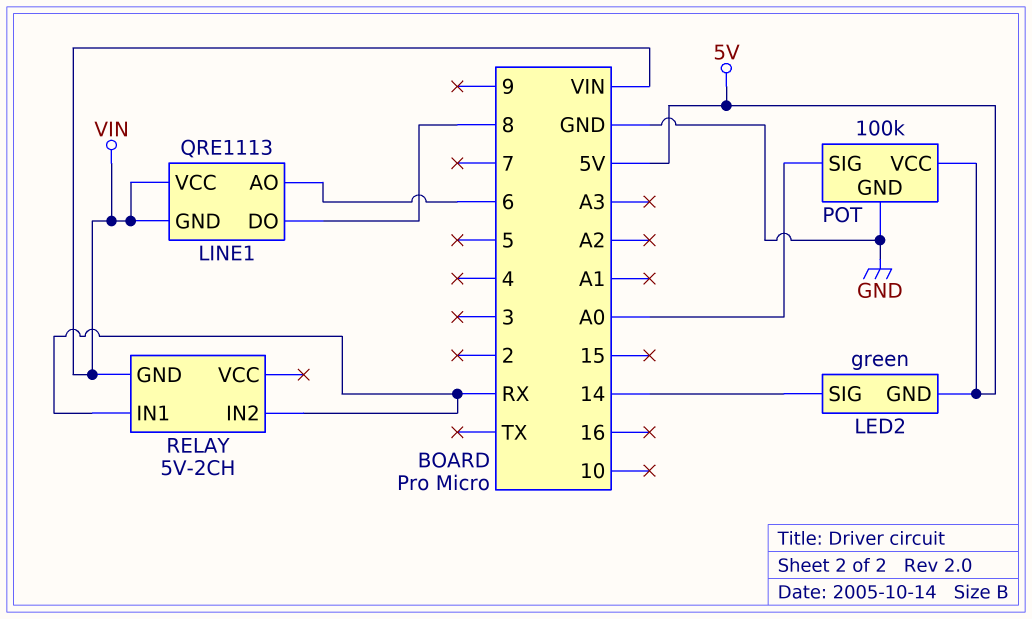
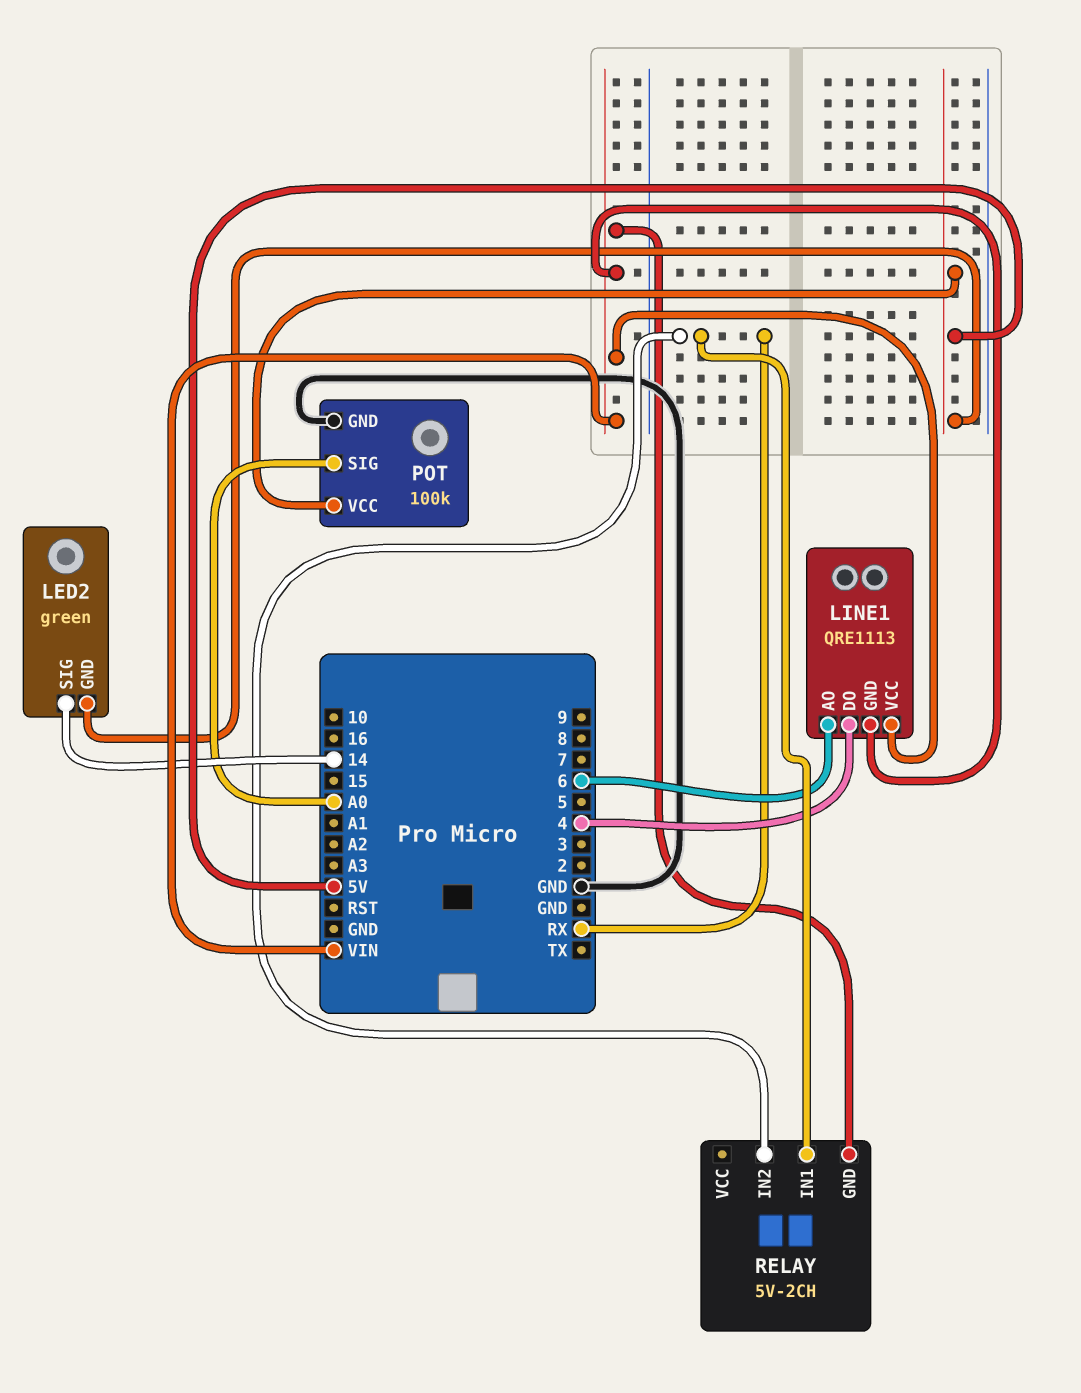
LINE1 pin DO: 8 -> 4

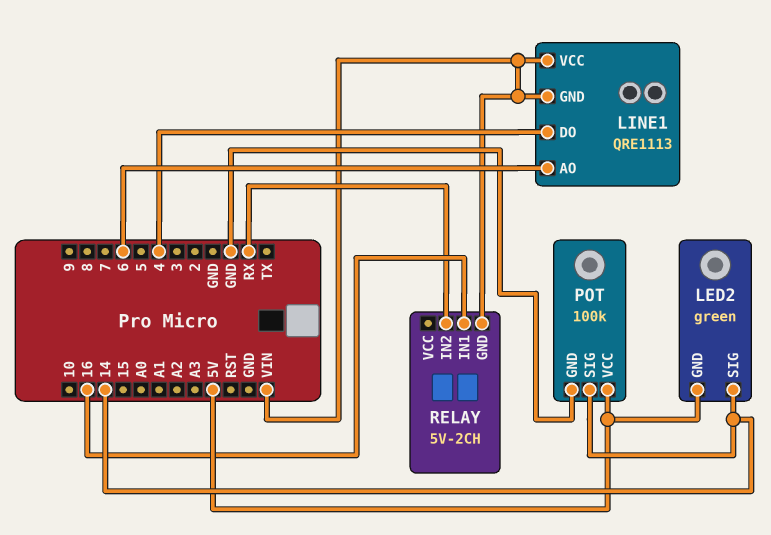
POT pin SIG: A0 -> 14
RELAY pin IN1: RX -> 16

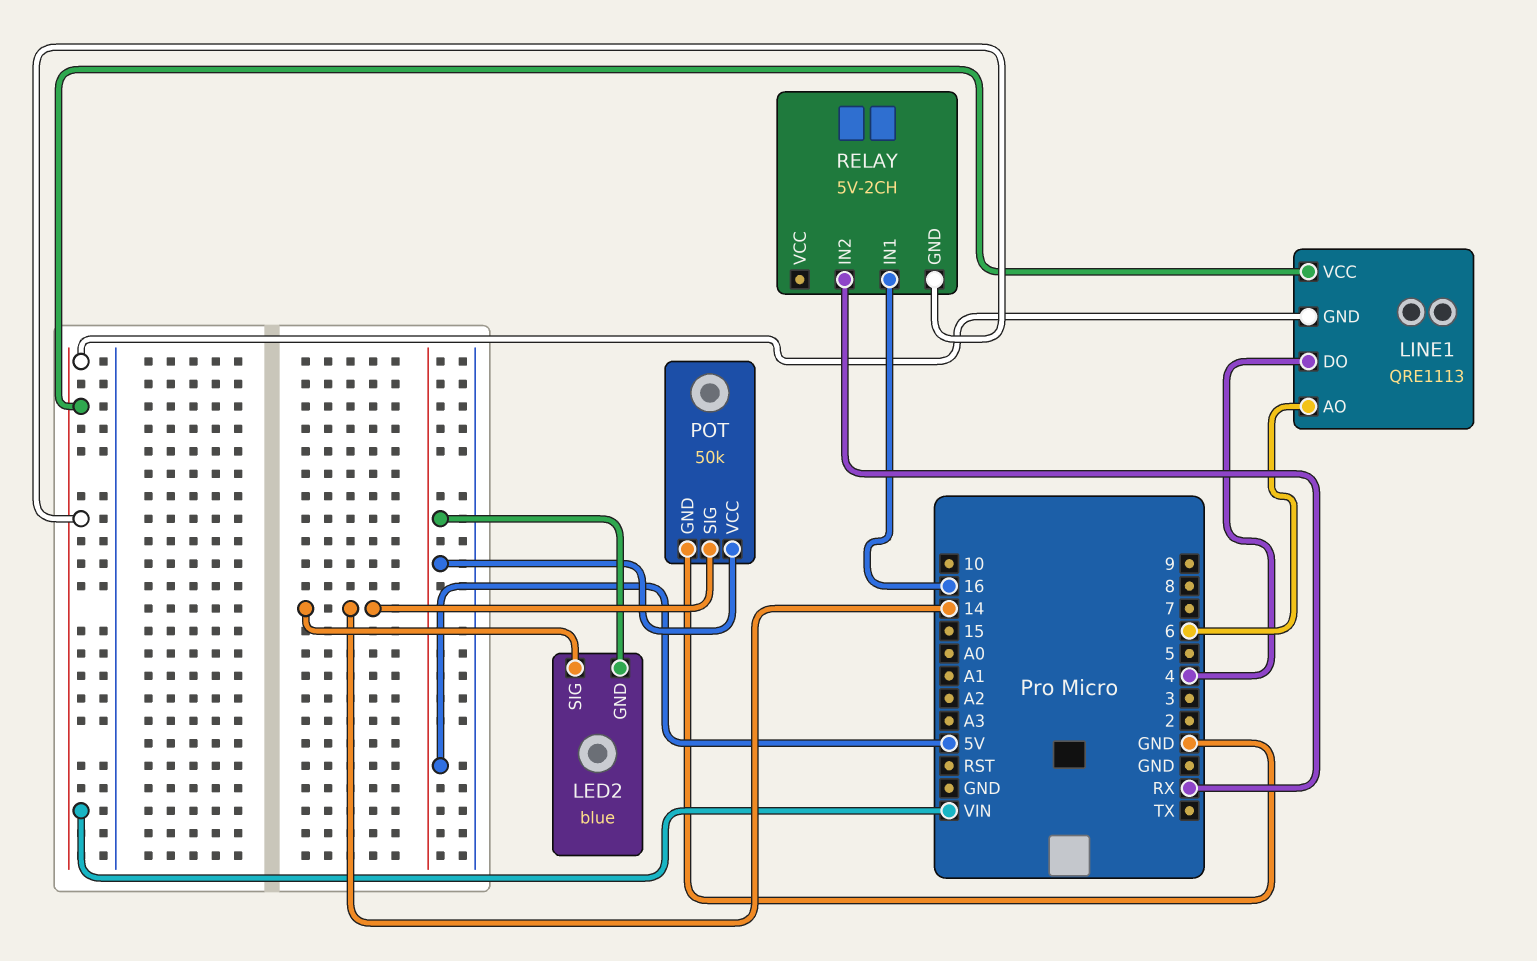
LED2: green -> blue
POT: 100k -> 50k

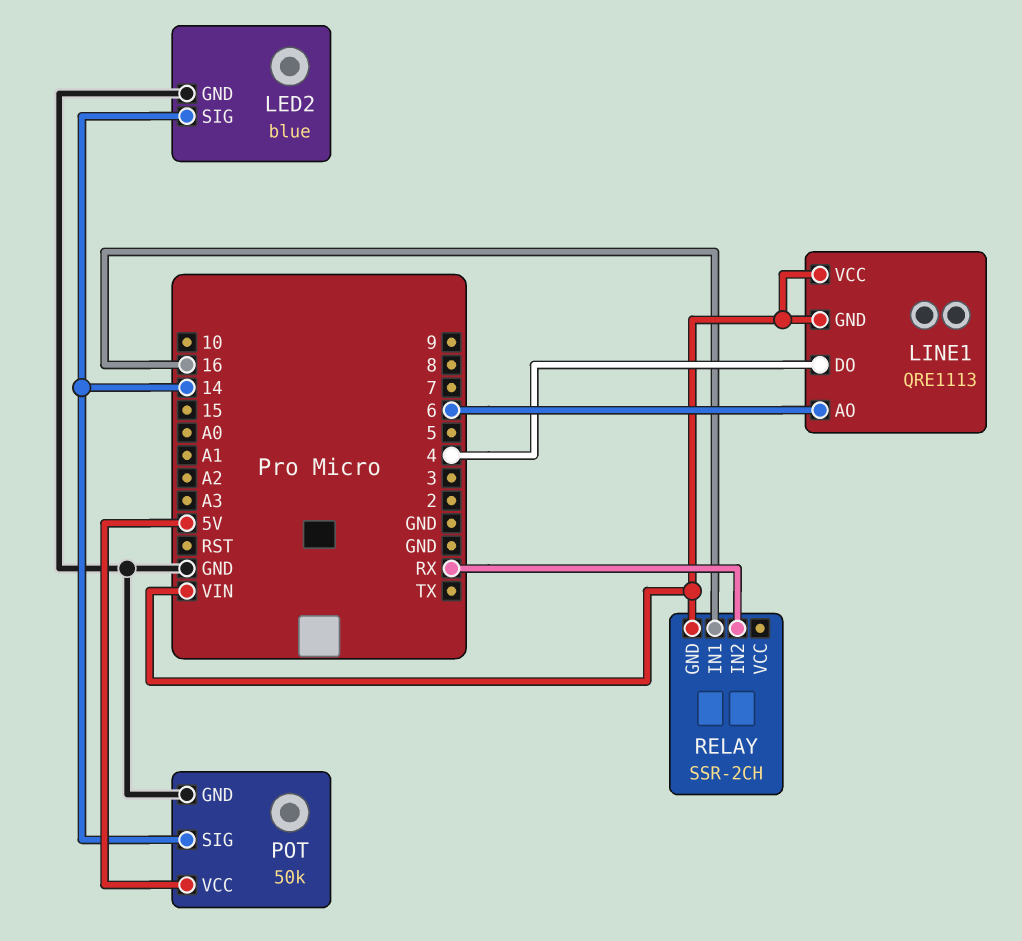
LED2 pin GND: 5V -> GND
RELAY: 5V-2CH -> SSR-2CH

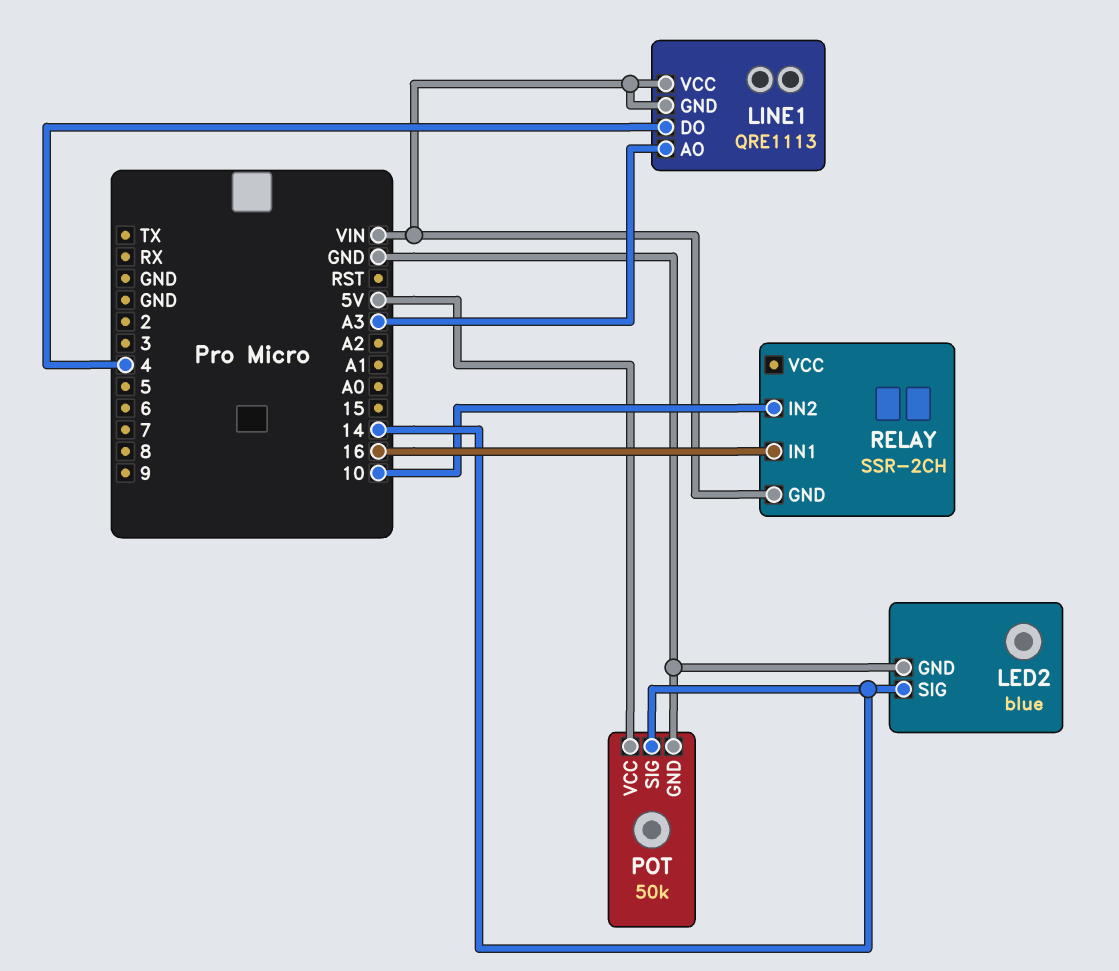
LINE1 pin AO: 6 -> A3
RELAY pin IN2: RX -> 10

